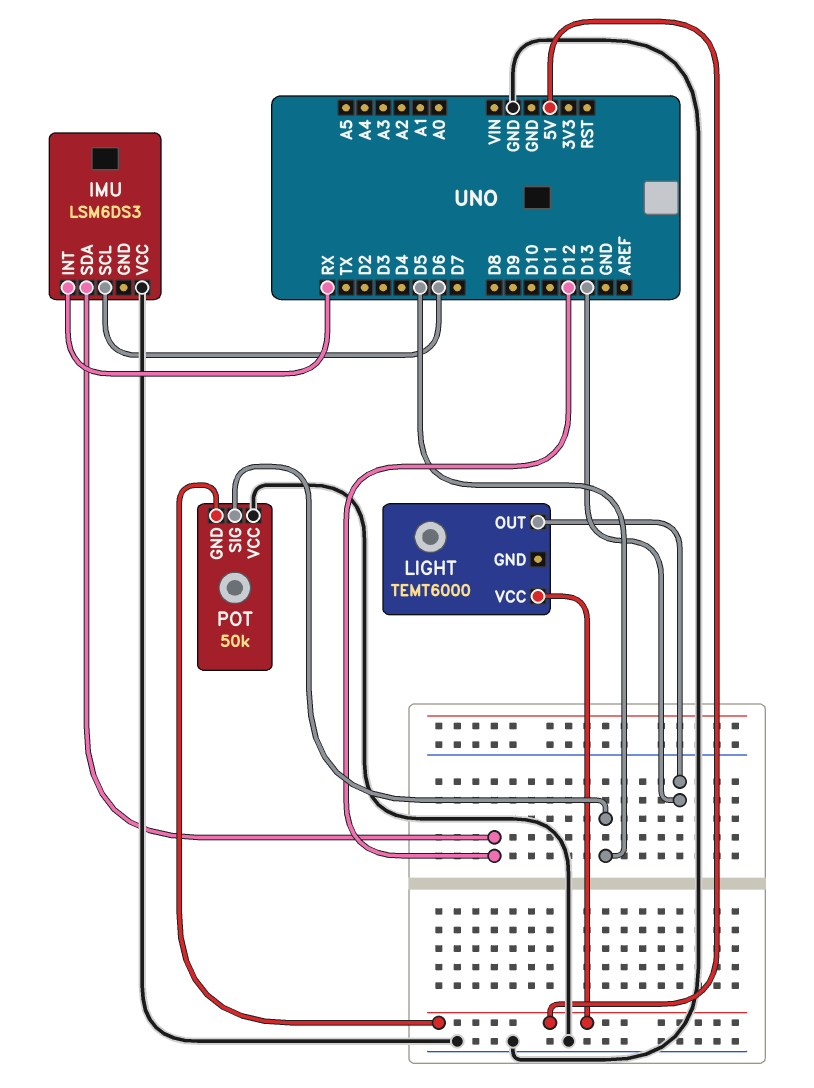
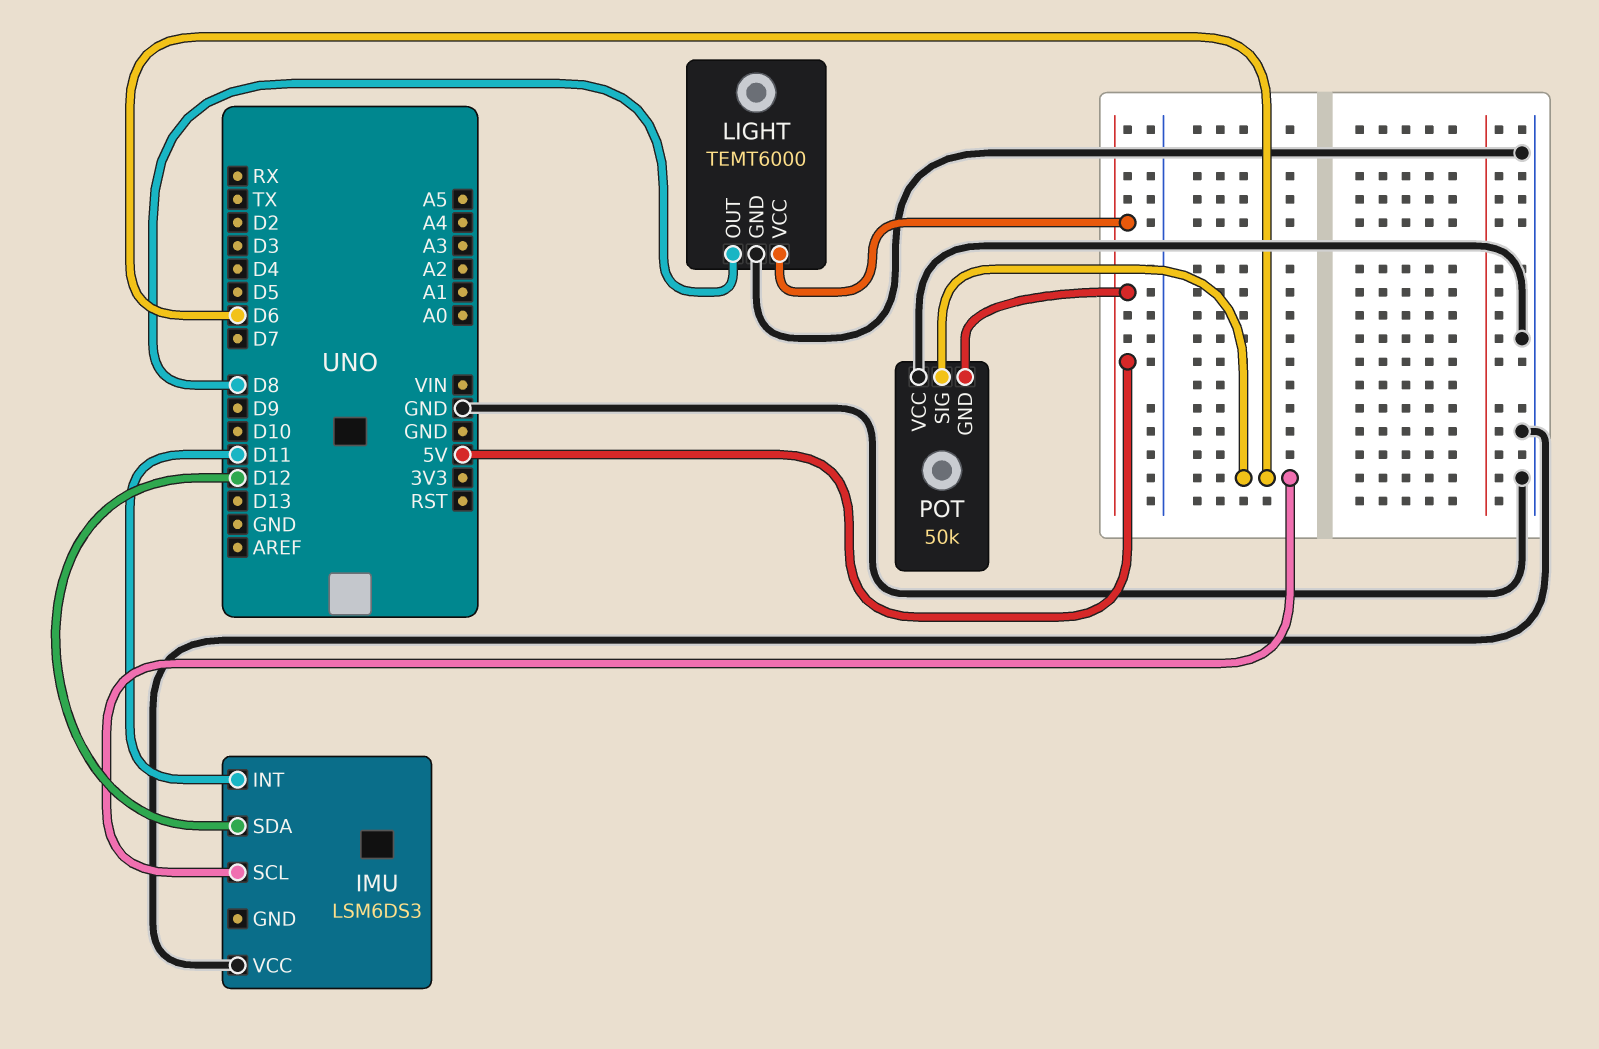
IMU pin INT: RX -> D11
LIGHT pin GND: none -> GND
LIGHT pin OUT: D13 -> D8
POT pin SIG: D5 -> D6

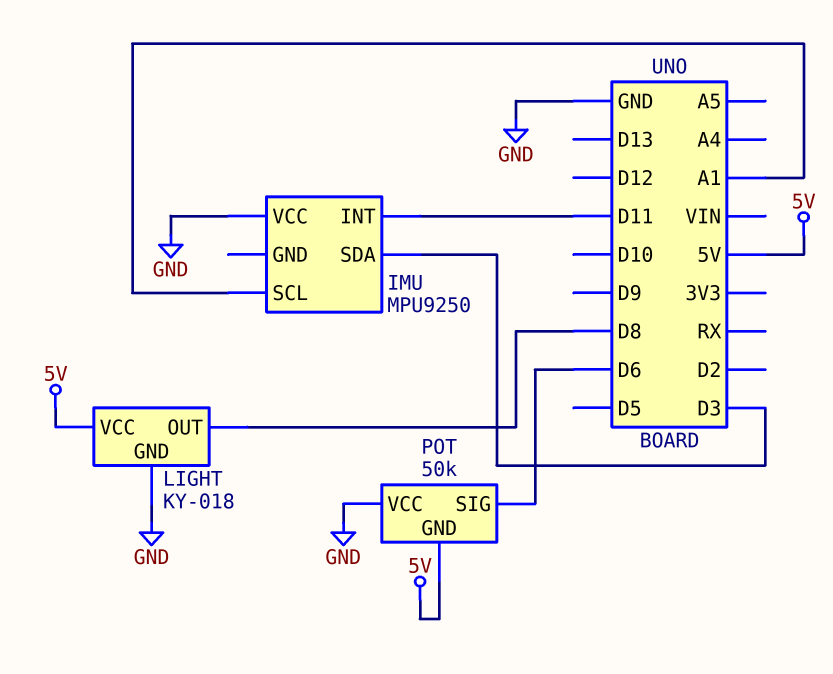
IMU: LSM6DS3 -> MPU9250
IMU pin SCL: D6 -> A1
IMU pin SDA: D12 -> D3
LIGHT: TEMT6000 -> KY-018

